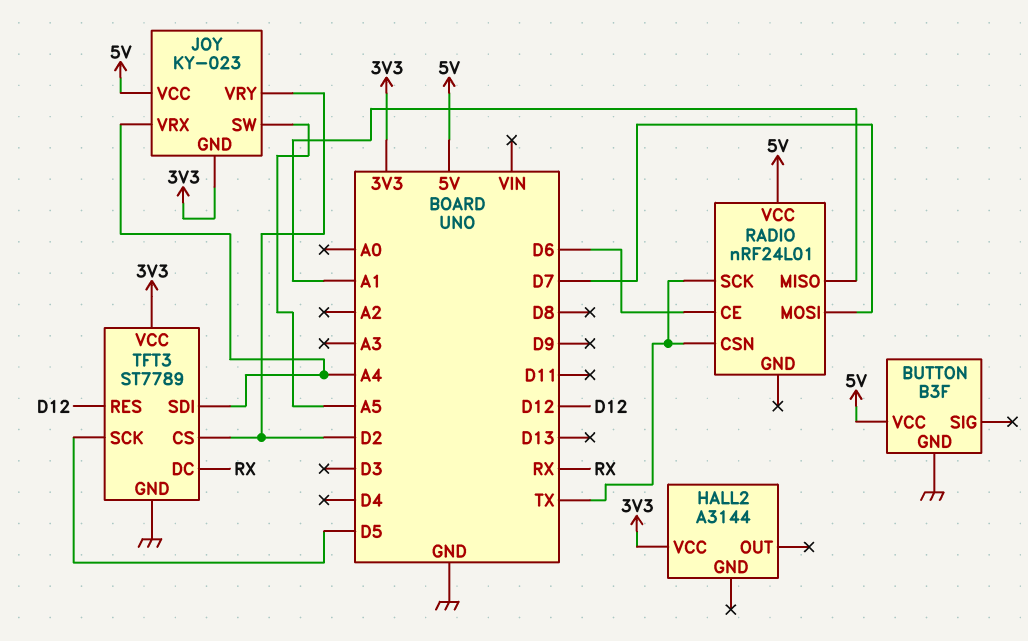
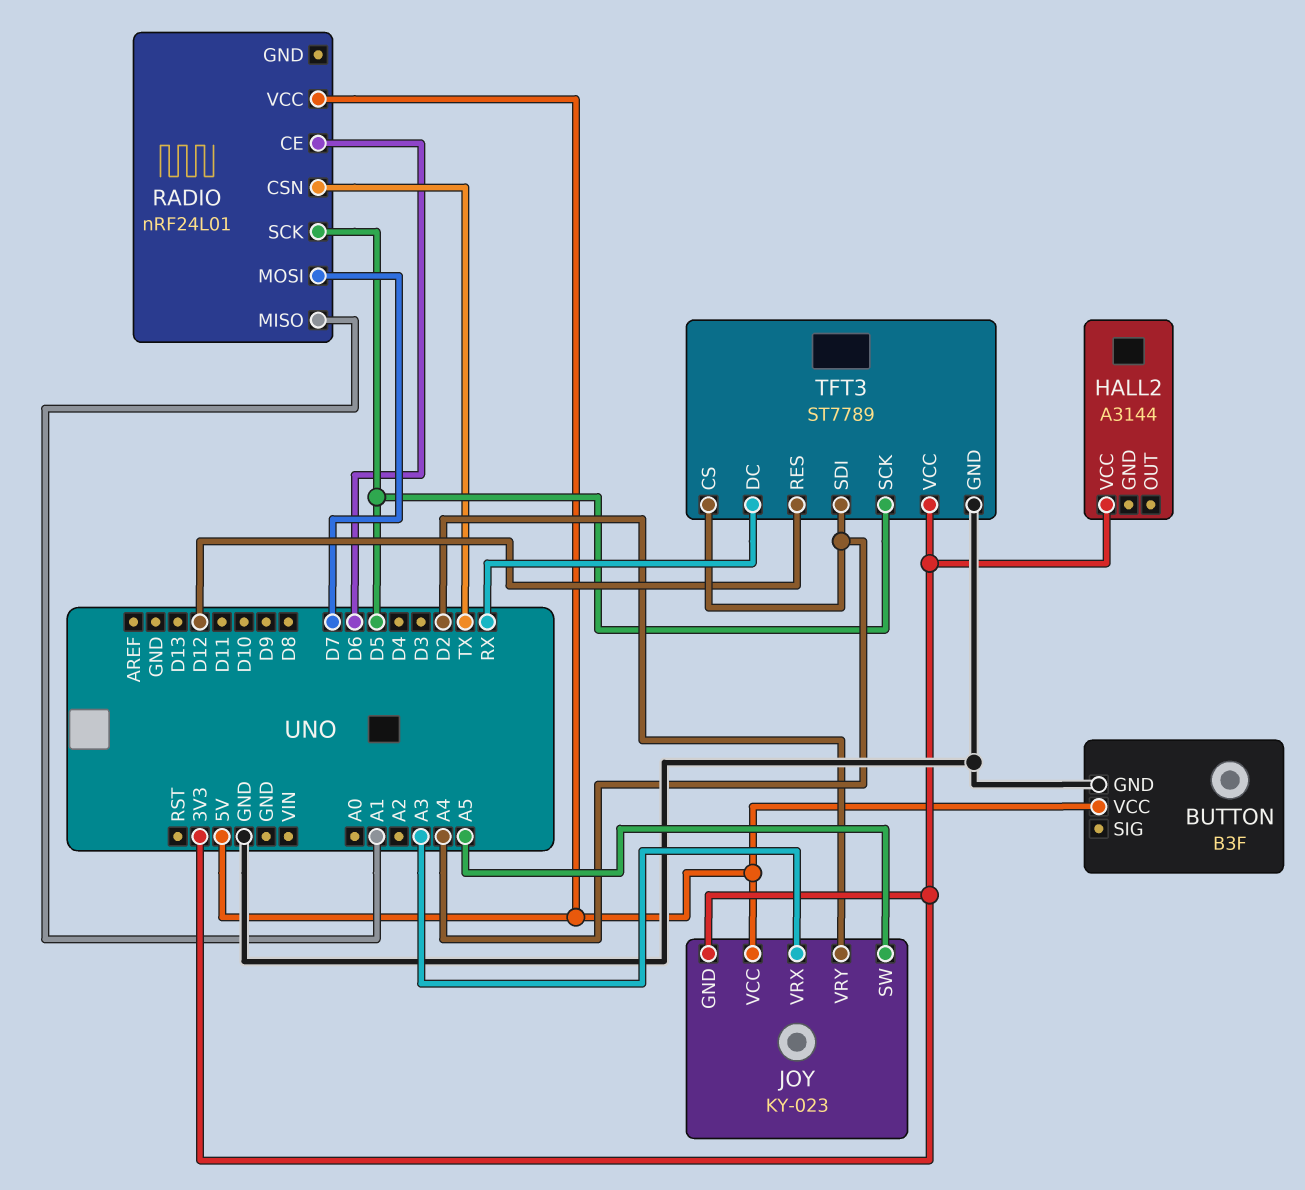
JOY pin VRX: A4 -> A3
RADIO pin SCK: TX -> D5
TFT3 pin CS: D2 -> A4

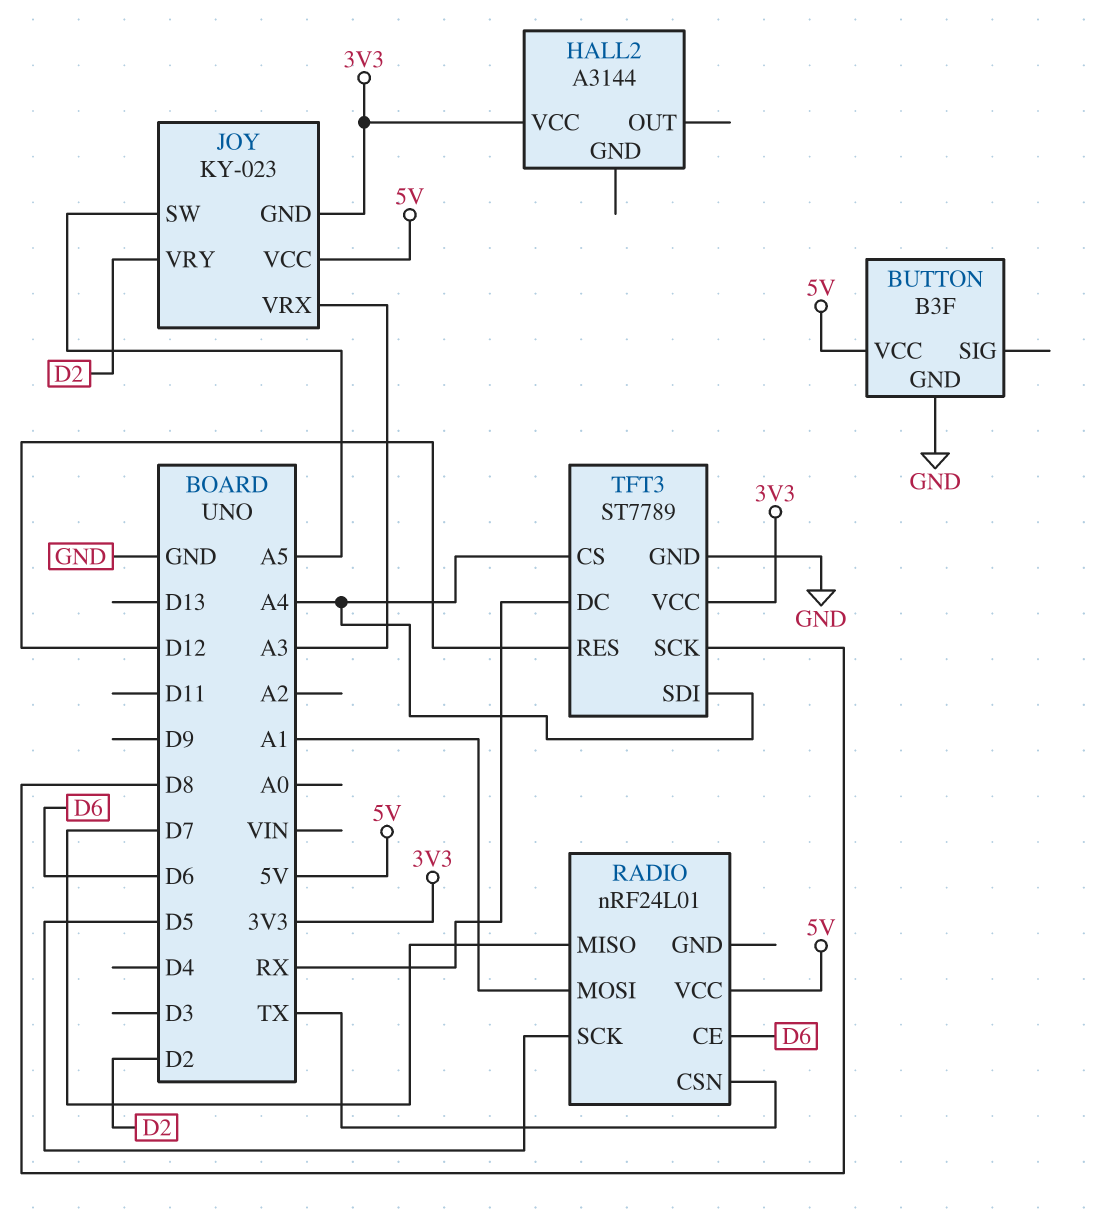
RADIO pin MISO: A1 -> D7
RADIO pin MOSI: D7 -> A1
TFT3 pin SCK: D5 -> D8

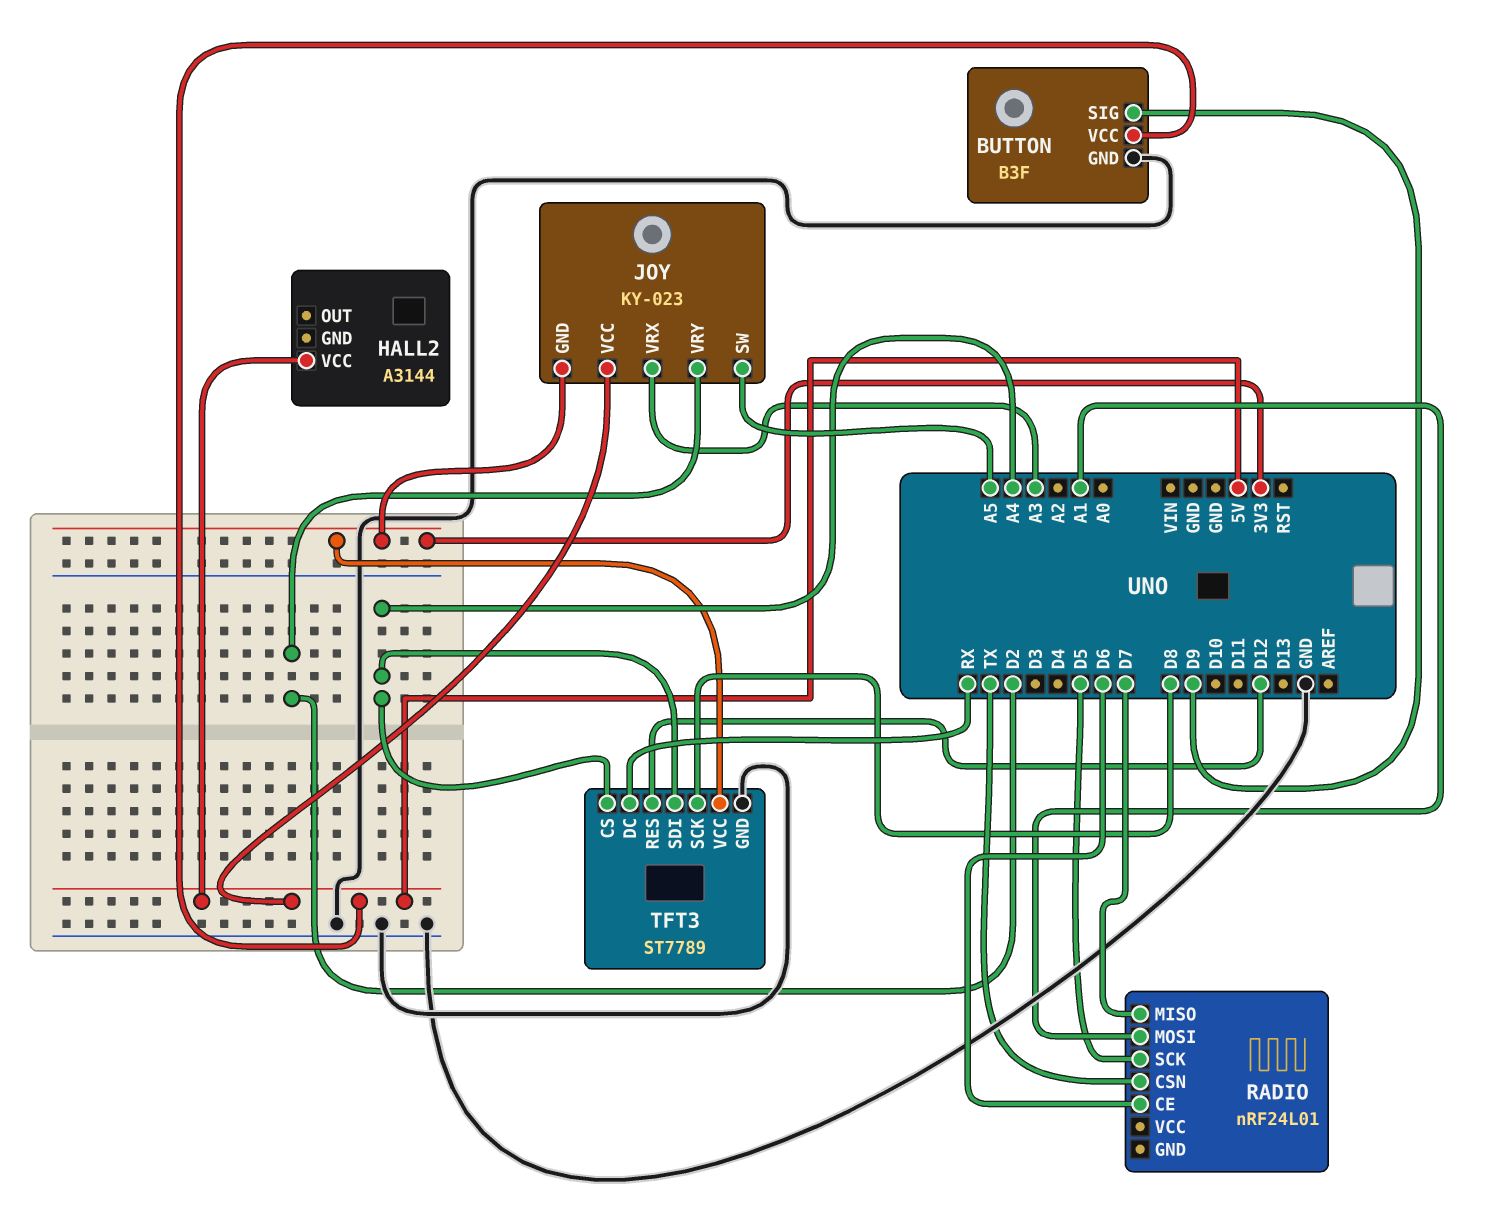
BUTTON pin SIG: none -> D9
HALL2 pin VCC: 3V3 -> 5V
RADIO pin VCC: 5V -> none

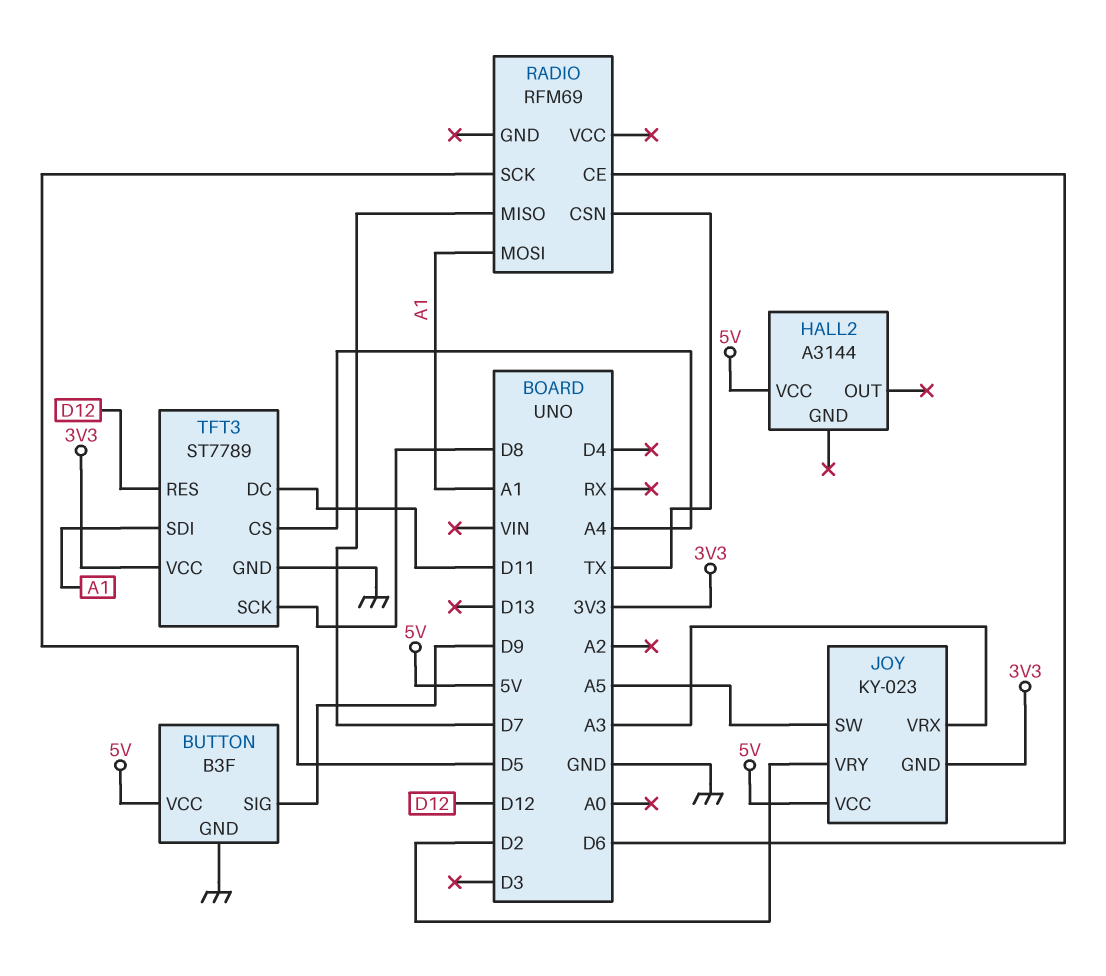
RADIO: nRF24L01 -> RFM69
TFT3 pin DC: RX -> D11
TFT3 pin SDI: A4 -> A1

